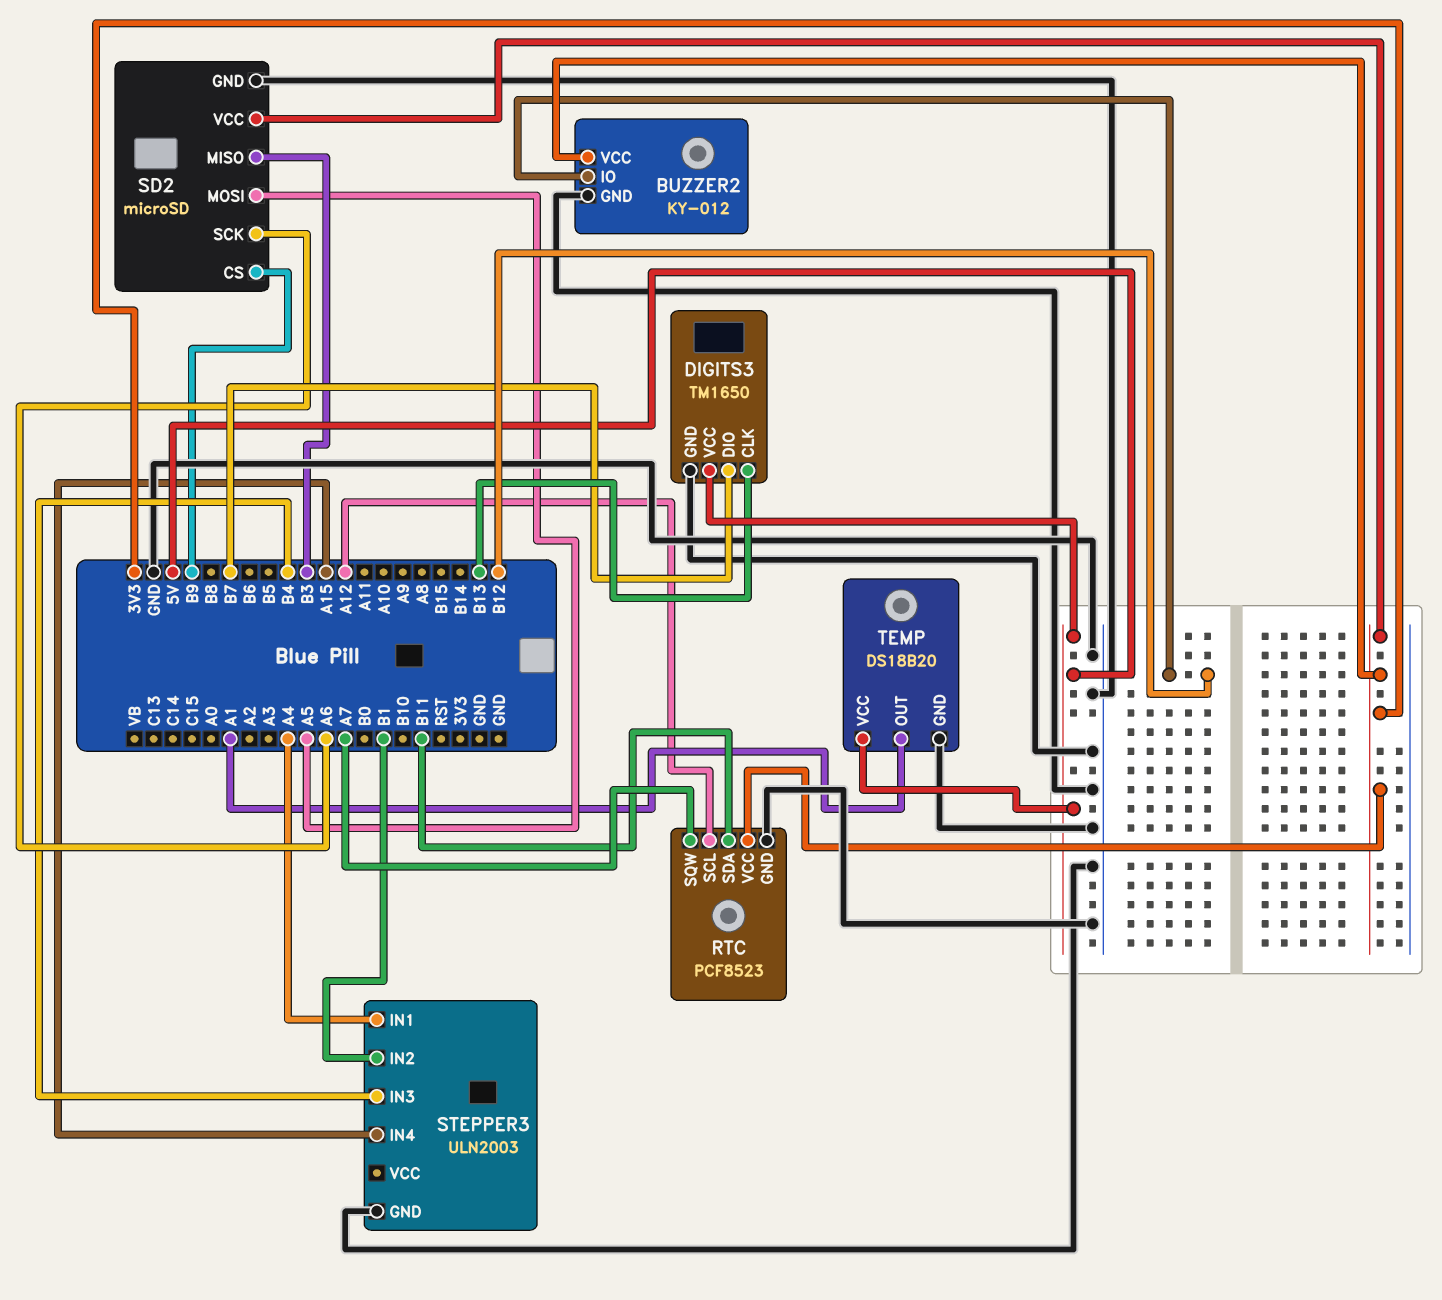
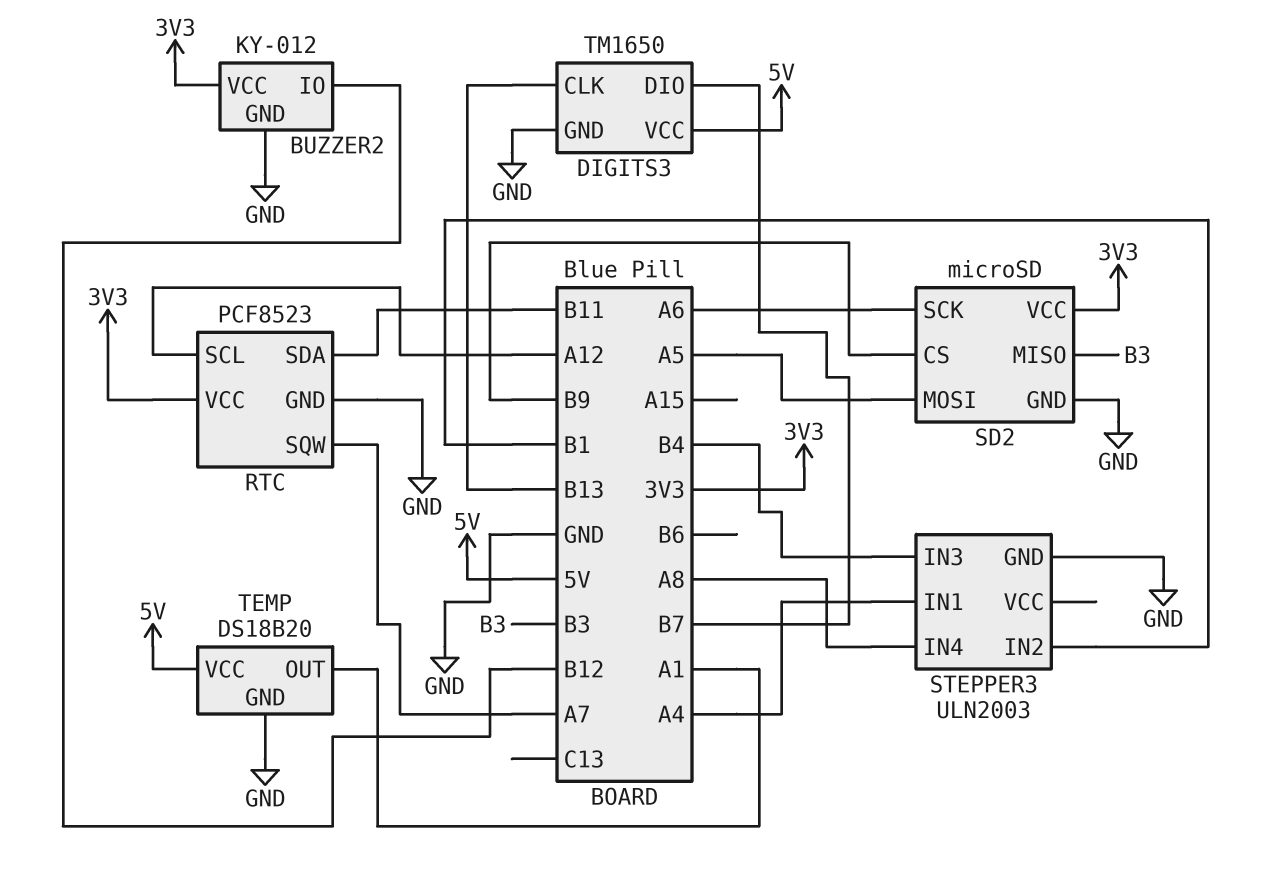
STEPPER3 pin IN4: A15 -> A8

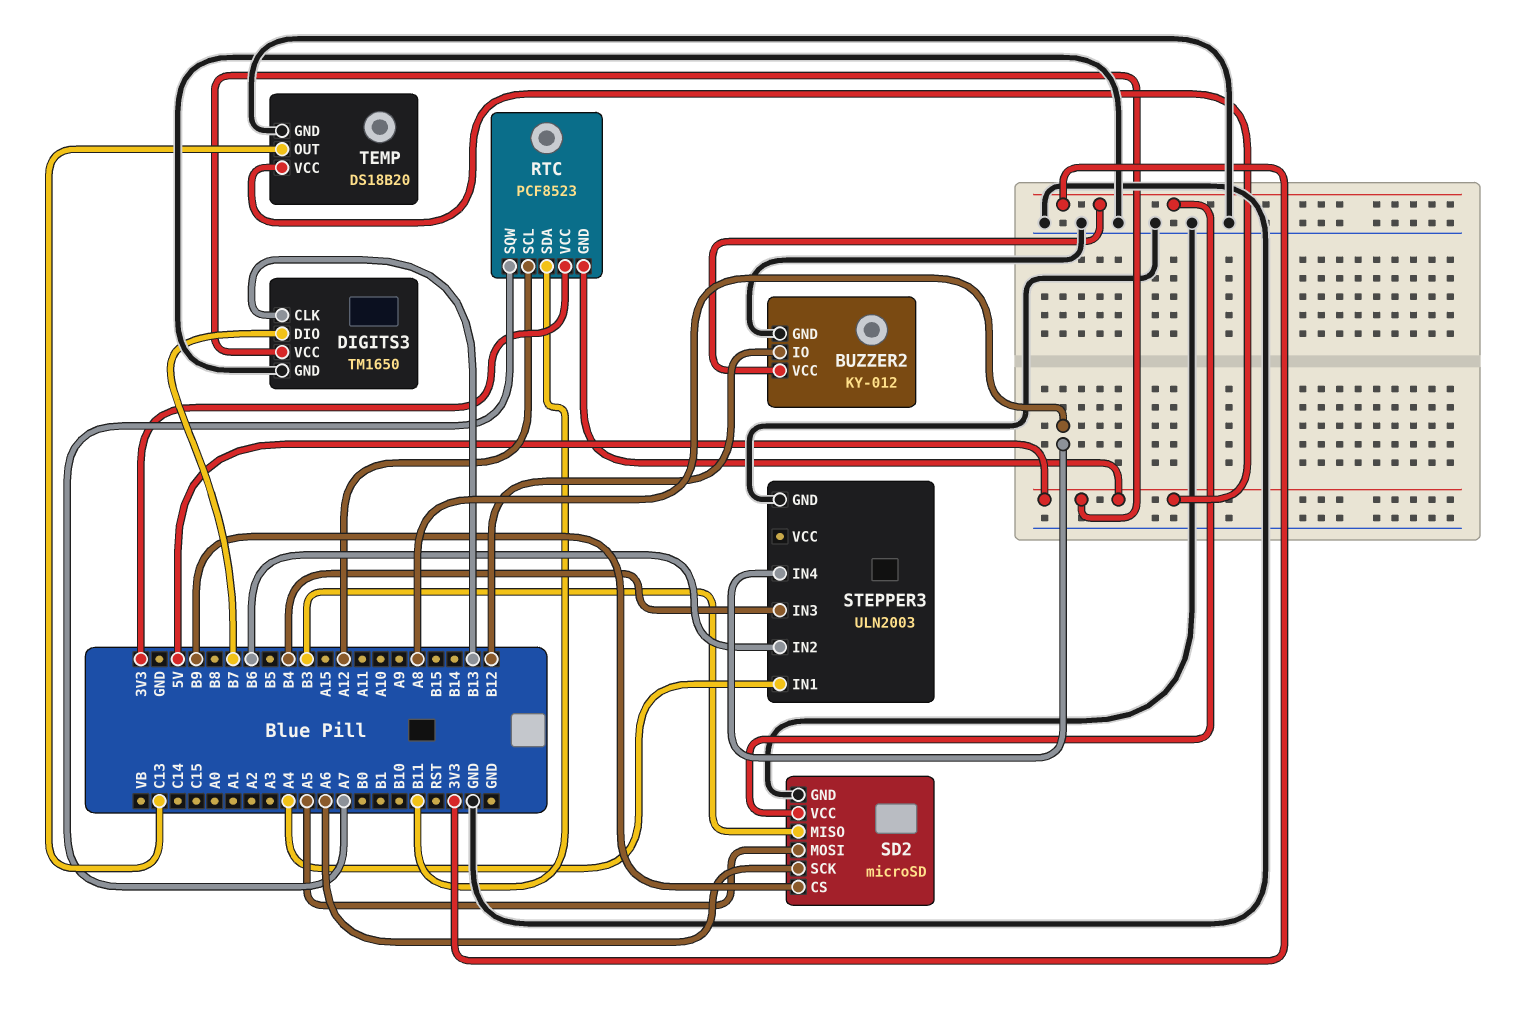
RTC pin GND: GND -> 5V
STEPPER3 pin IN2: B1 -> B6
TEMP pin OUT: A1 -> C13

